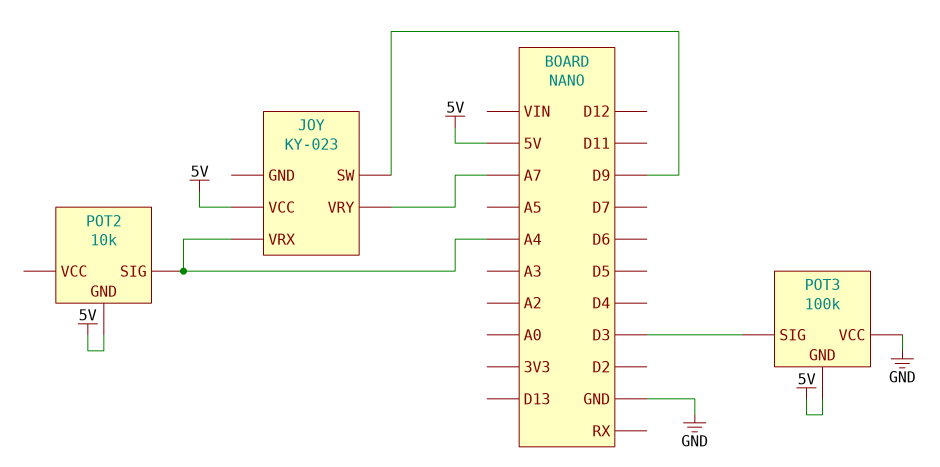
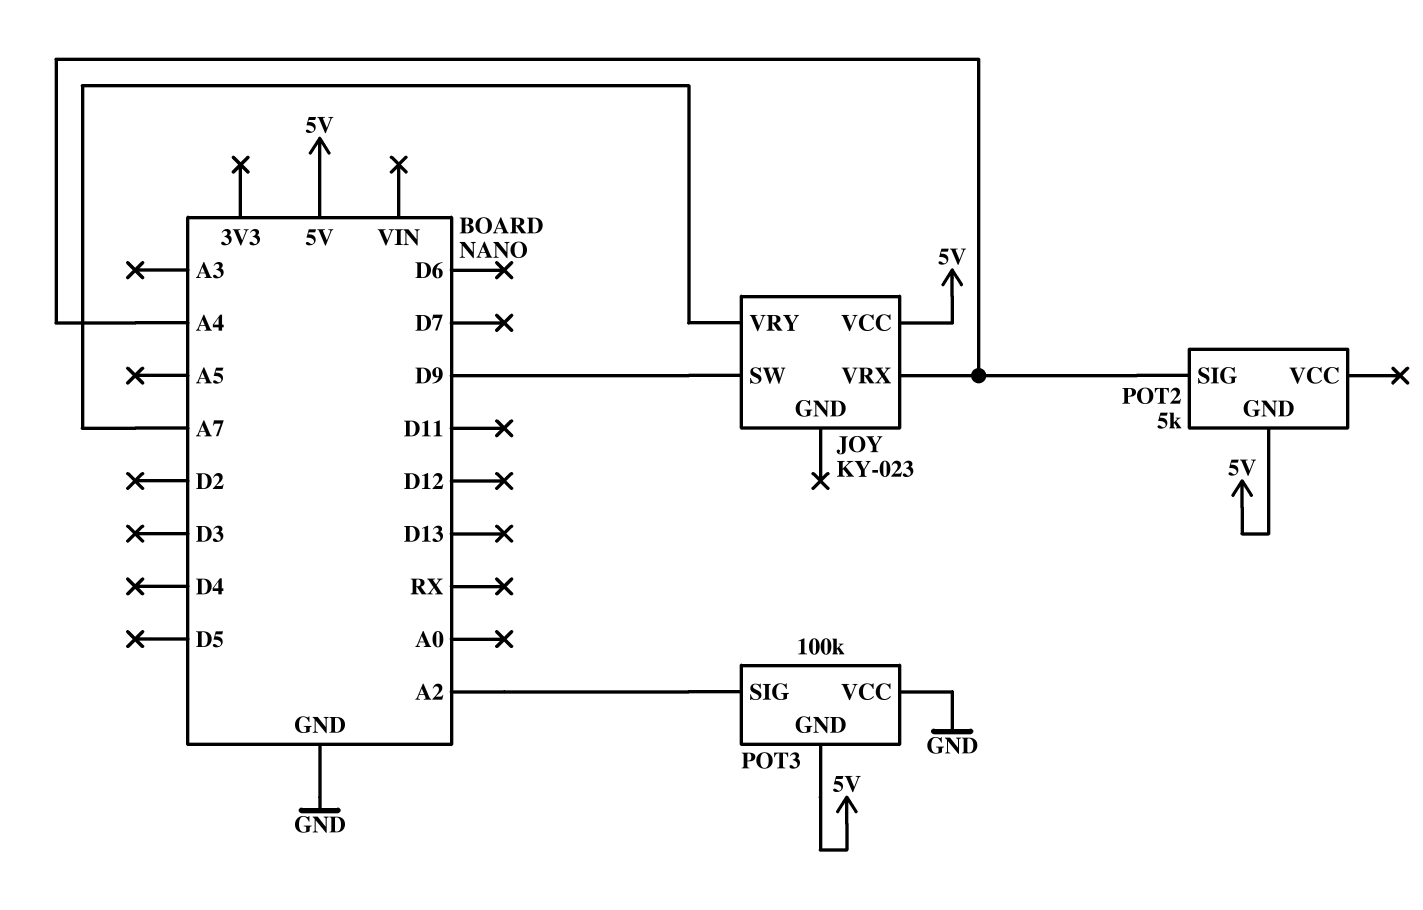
POT2: 10k -> 5k
POT3 pin SIG: D3 -> A2

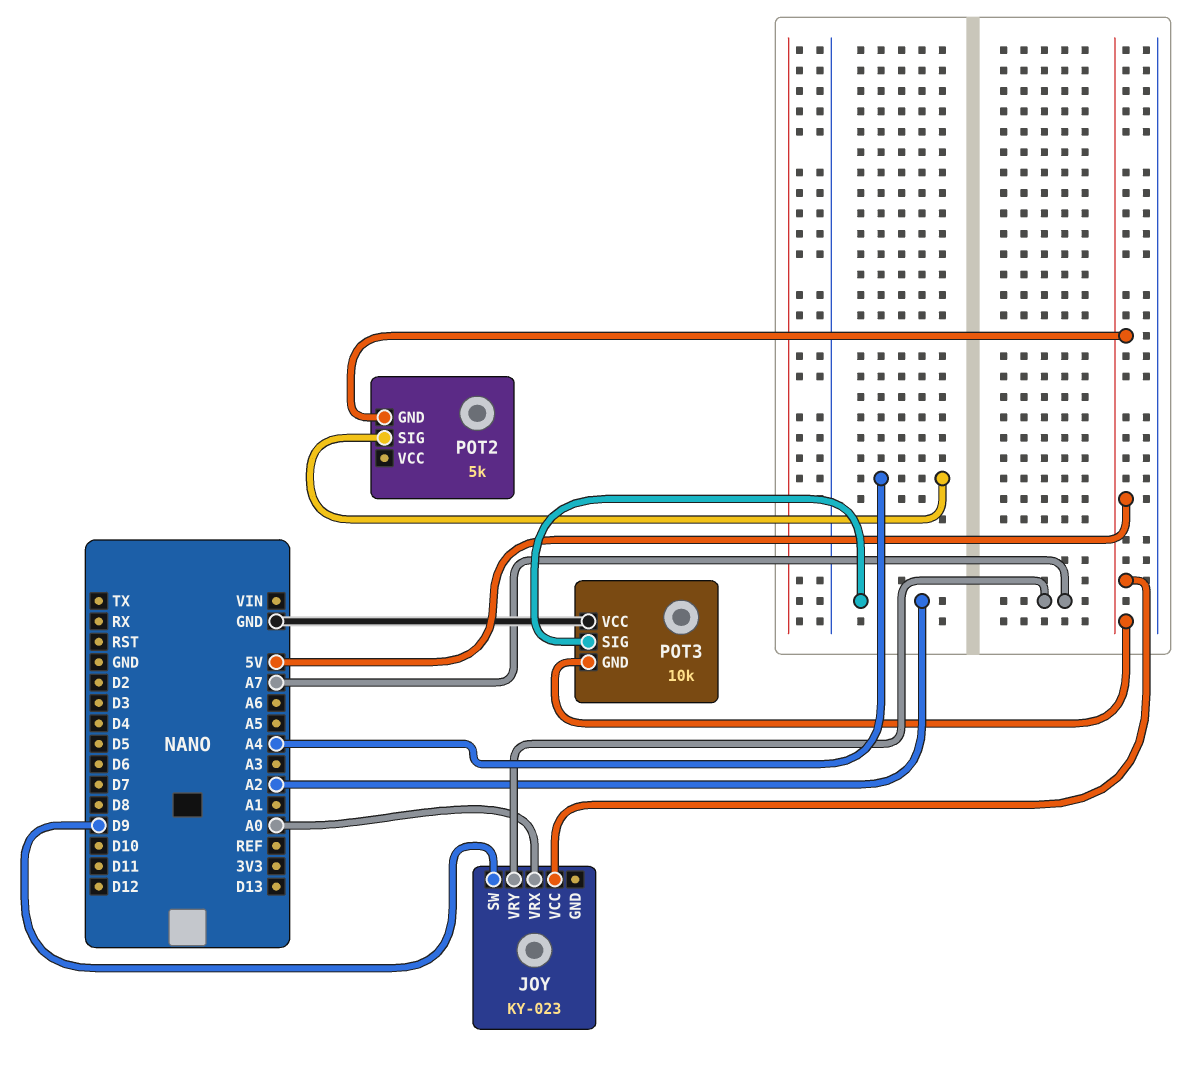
JOY pin VRX: A4 -> A0
POT3: 100k -> 10k

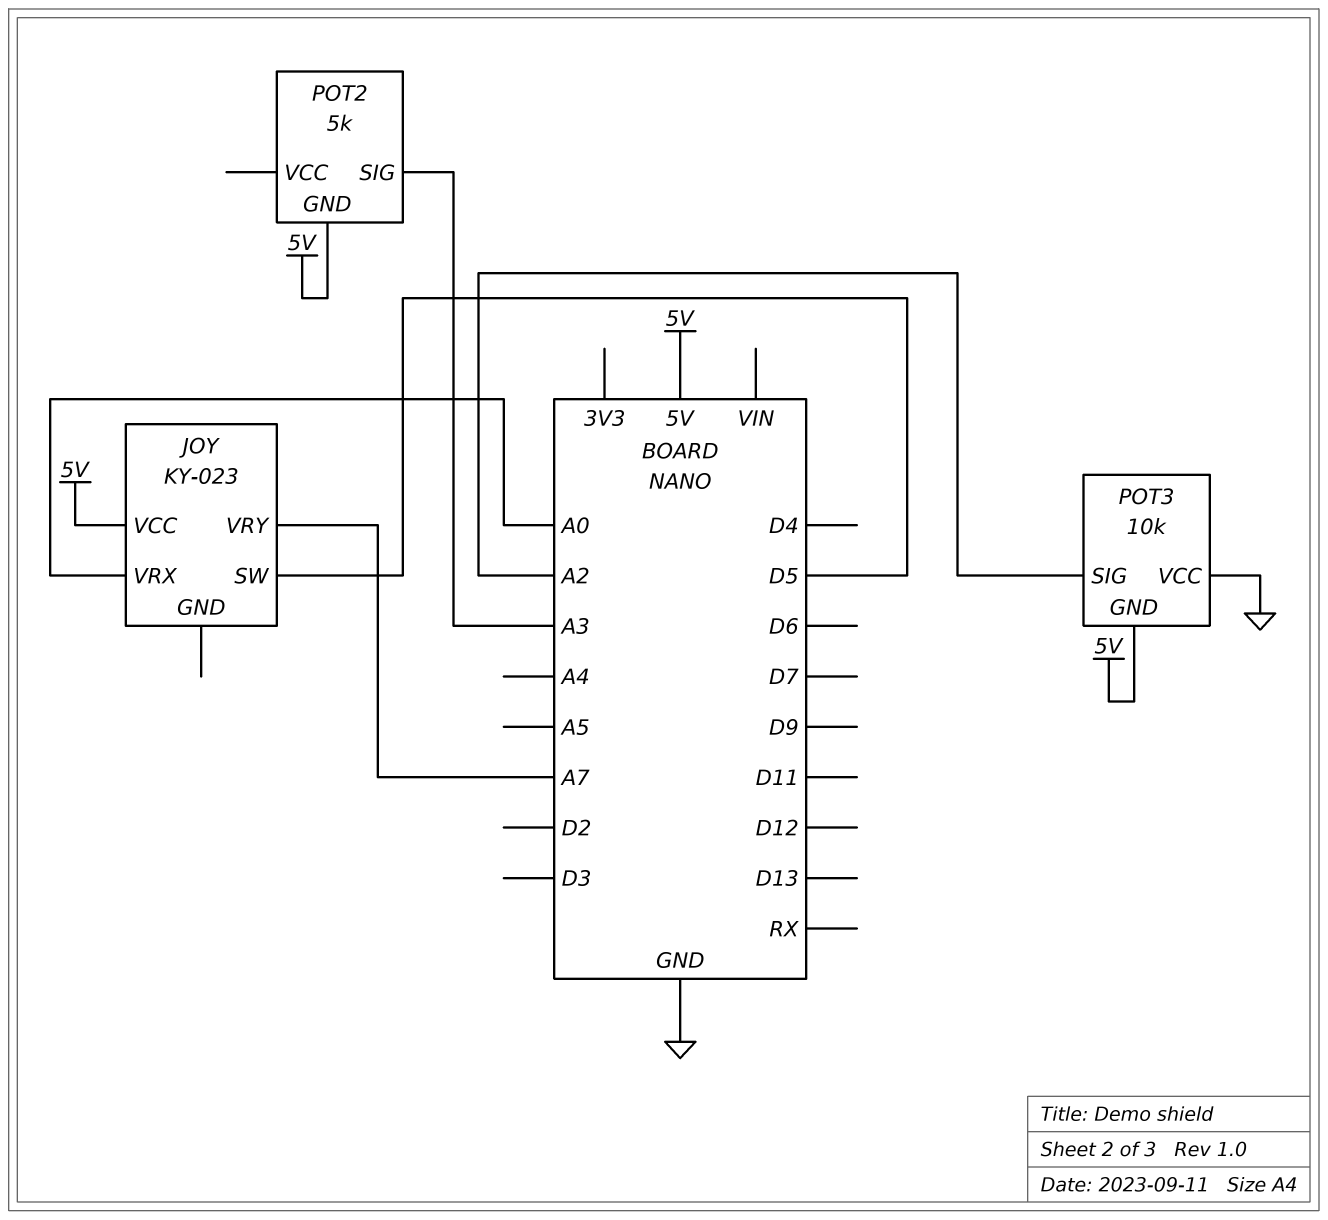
JOY pin SW: D9 -> D5
POT2 pin SIG: A4 -> A3

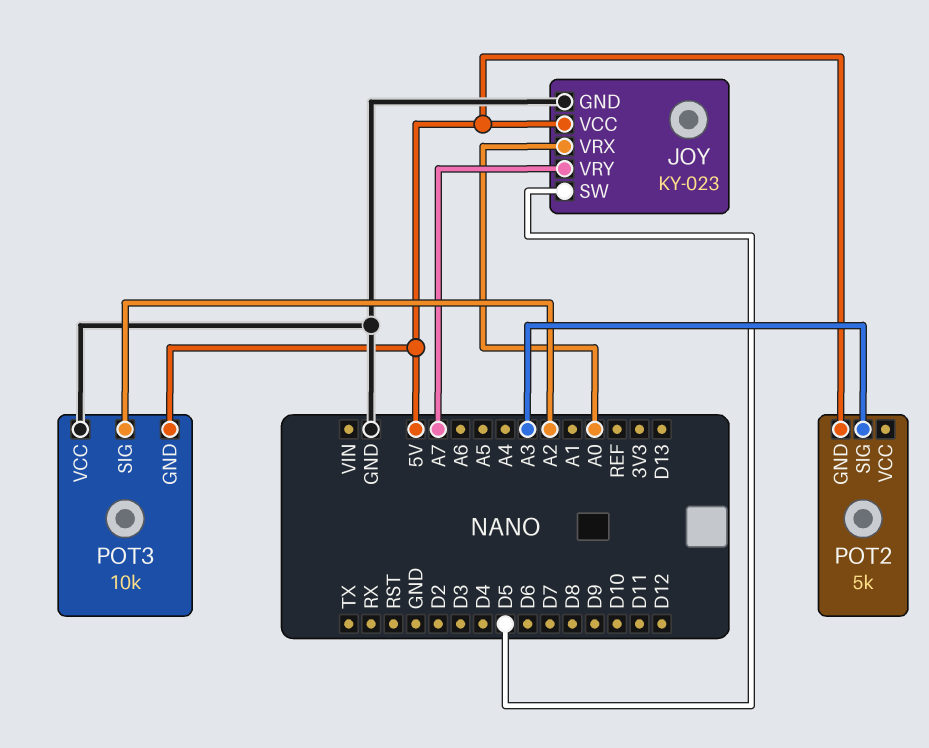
JOY pin GND: none -> GND

